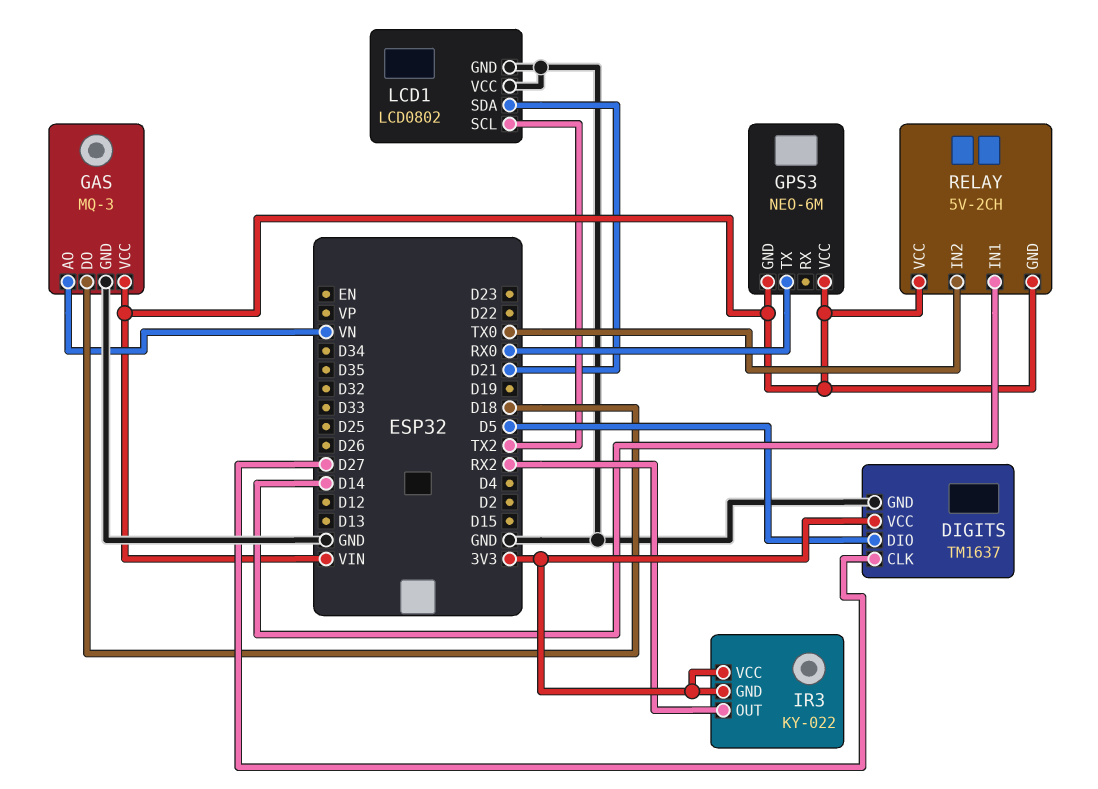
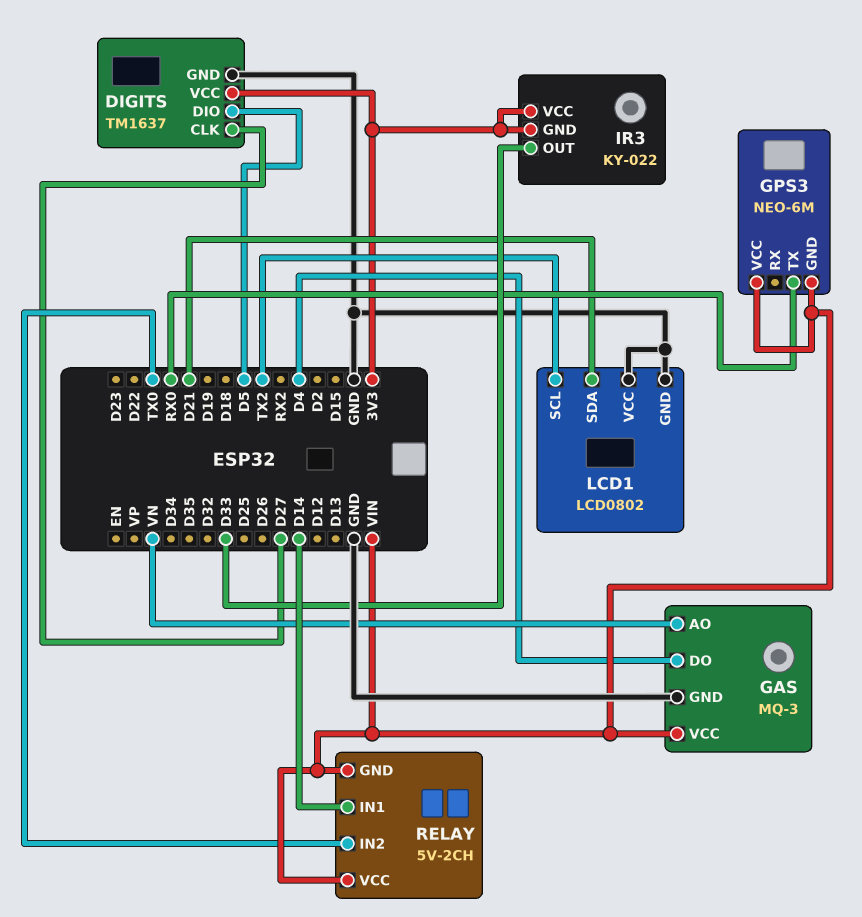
GAS pin DO: D18 -> D4
IR3 pin OUT: RX2 -> D33

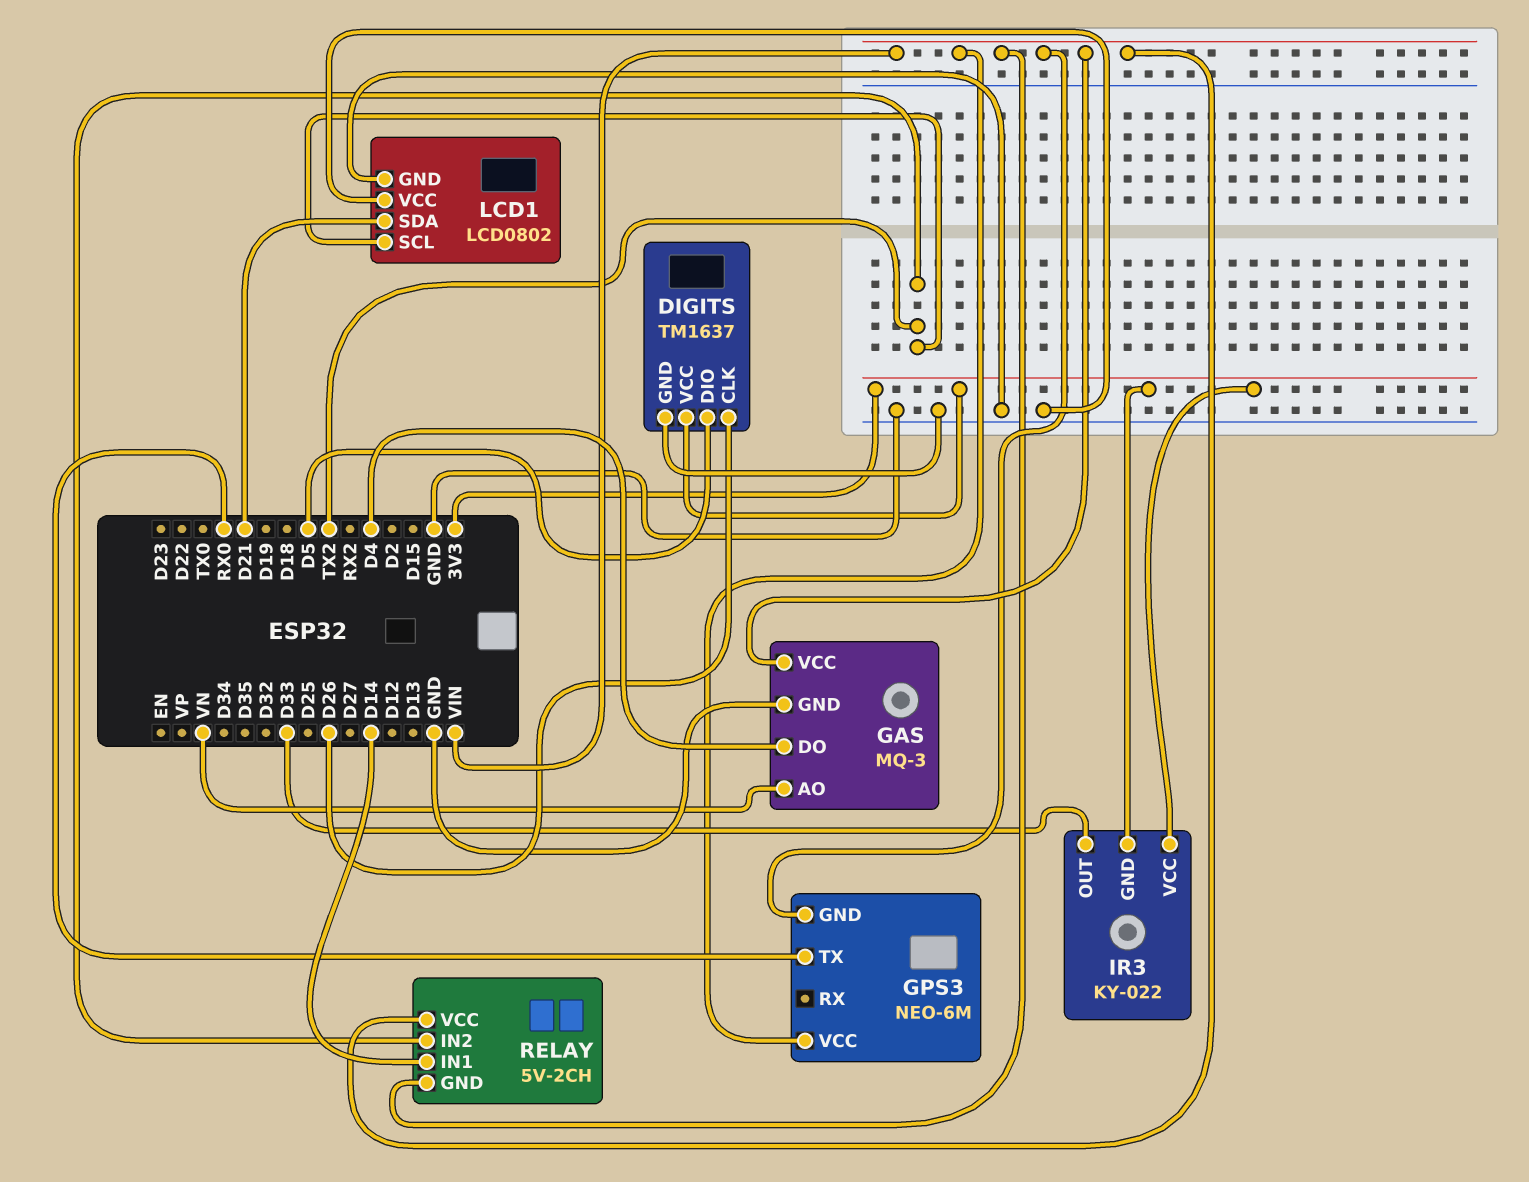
DIGITS pin CLK: D27 -> D26
RELAY pin IN2: TX0 -> TX2

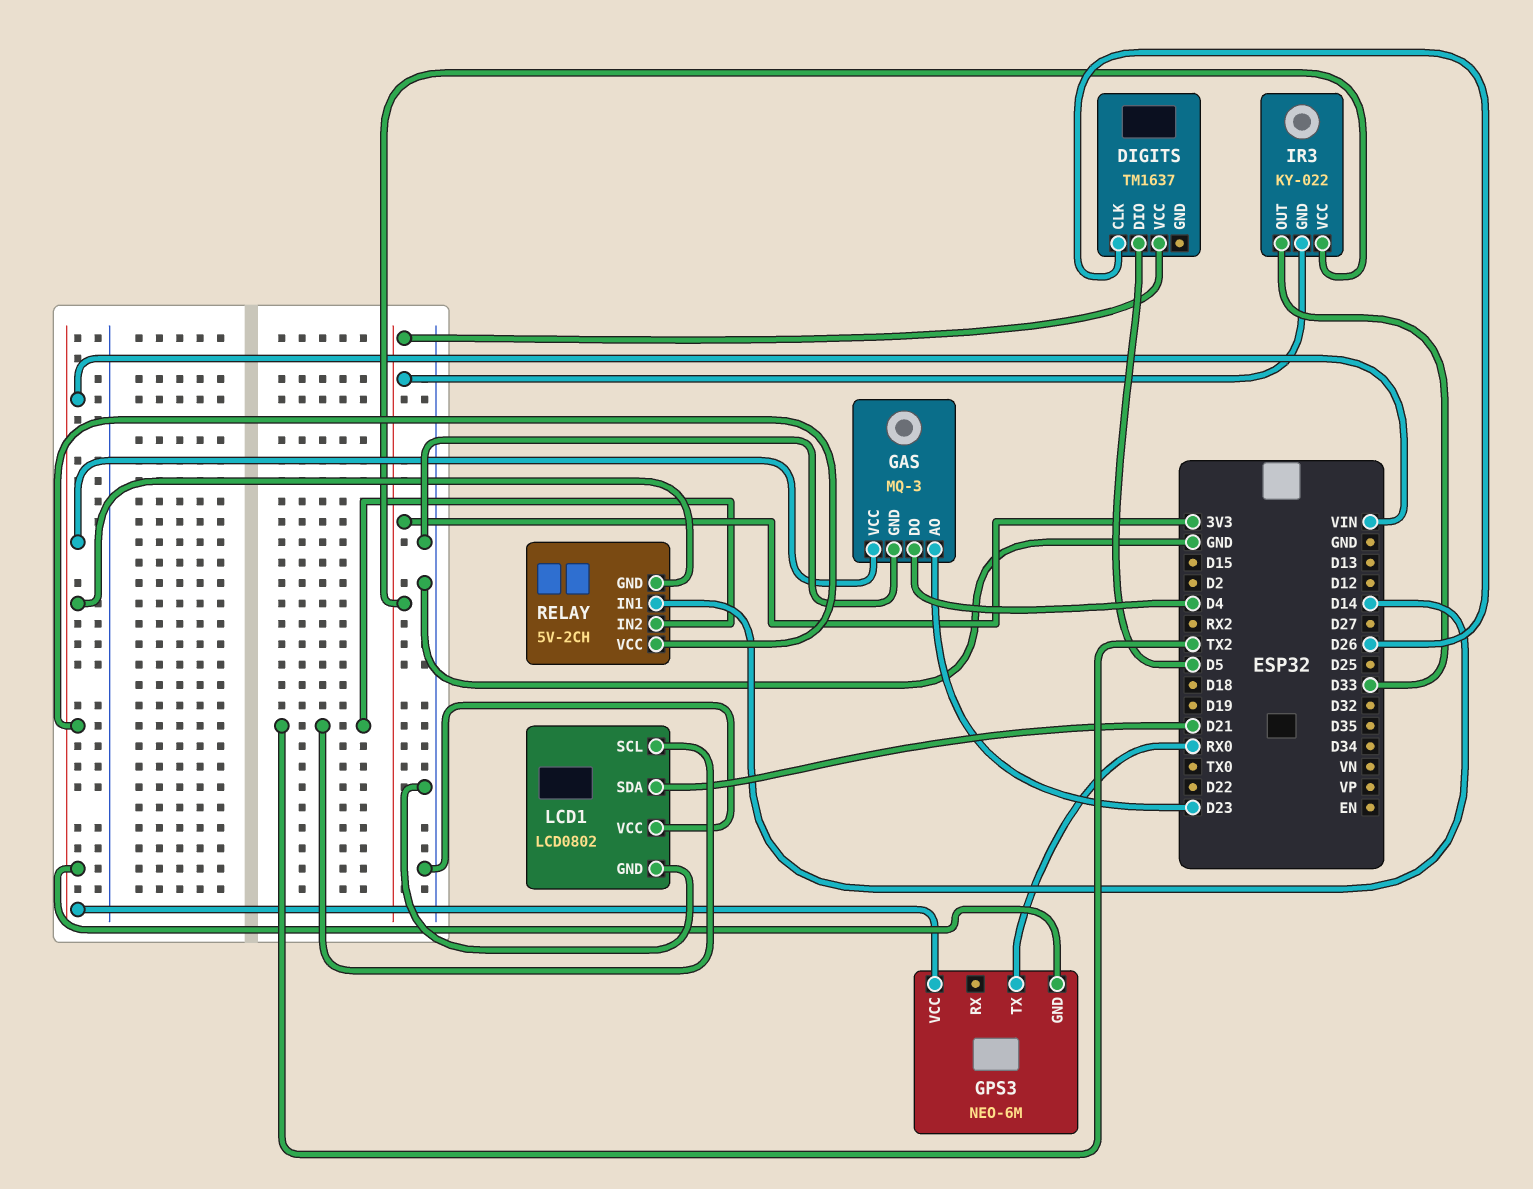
DIGITS pin GND: GND -> none
GAS pin AO: VN -> D23

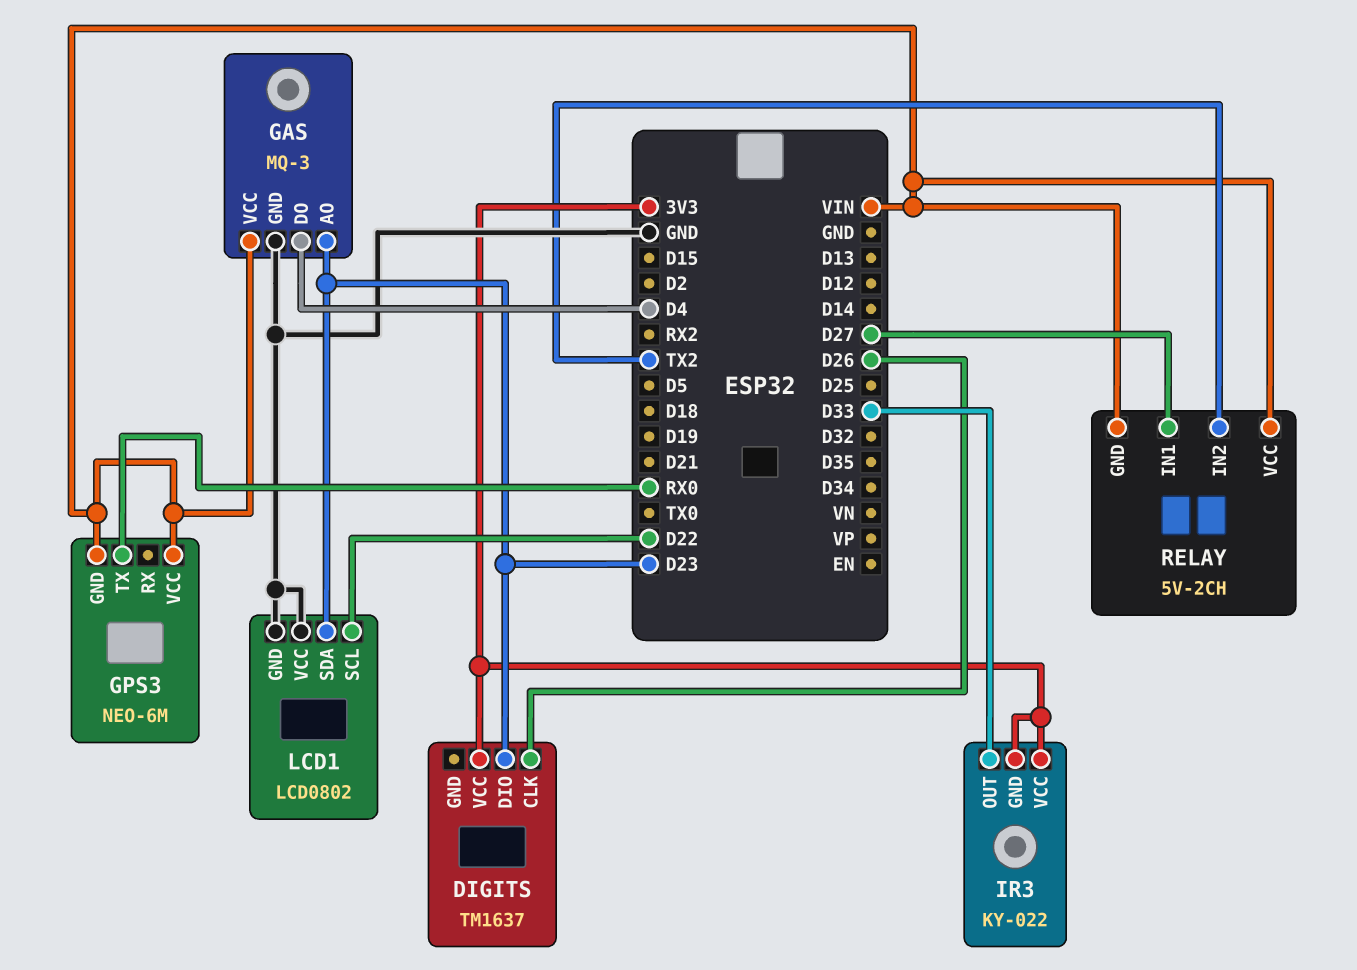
DIGITS pin DIO: D5 -> D23
LCD1 pin SCL: TX2 -> D22
LCD1 pin SDA: D21 -> D23
RELAY pin IN1: D14 -> D27

